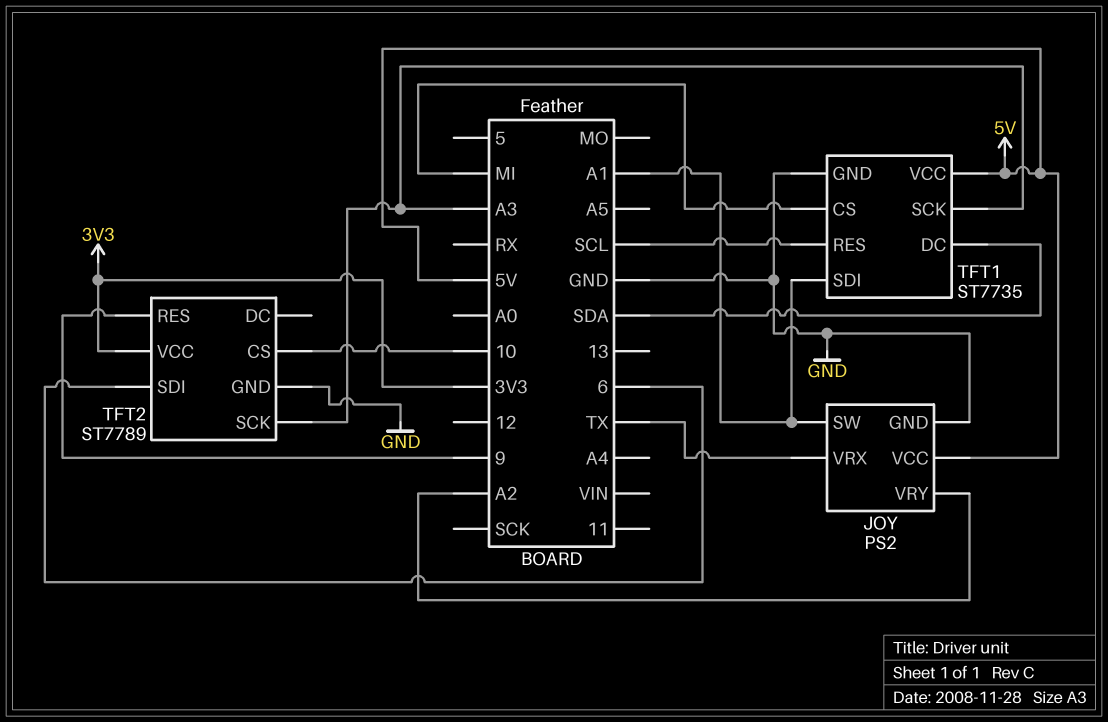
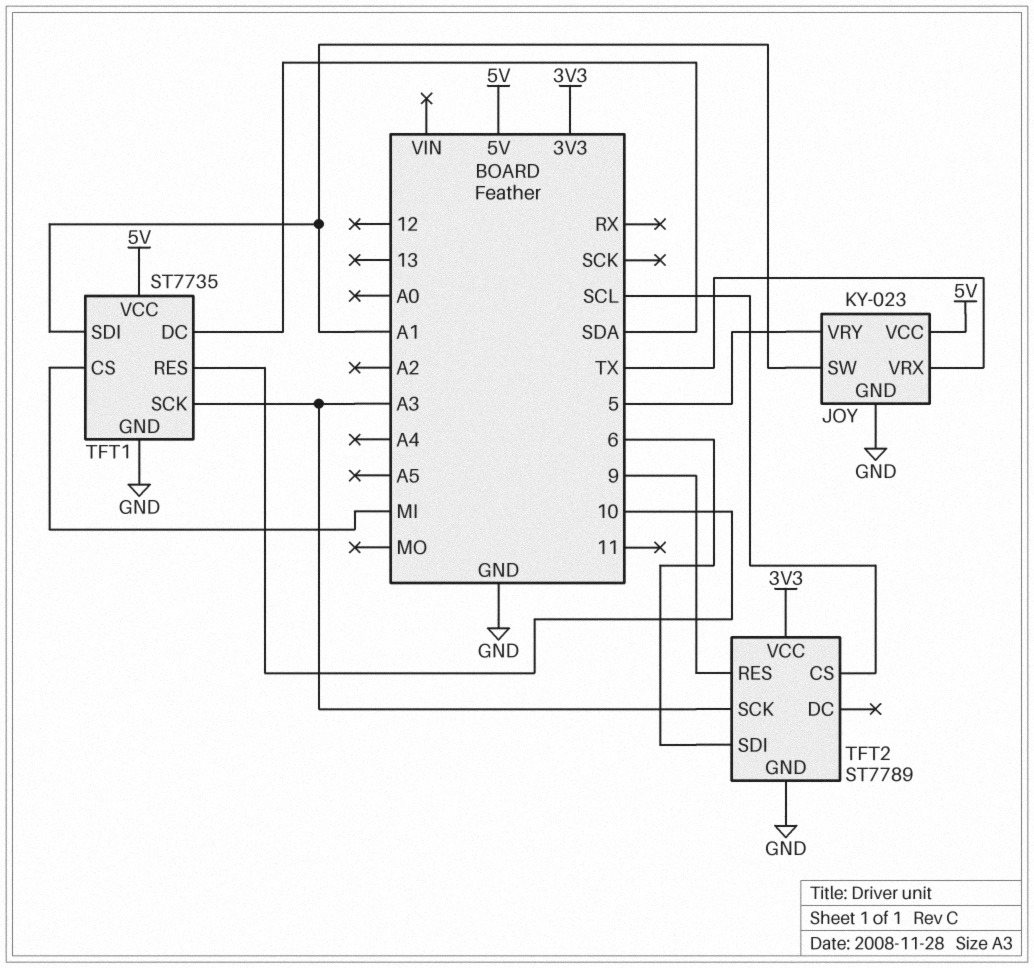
JOY: PS2 -> KY-023
JOY pin VRY: A2 -> 5
TFT1 pin RES: SCL -> 10
TFT2 pin CS: 10 -> SCL

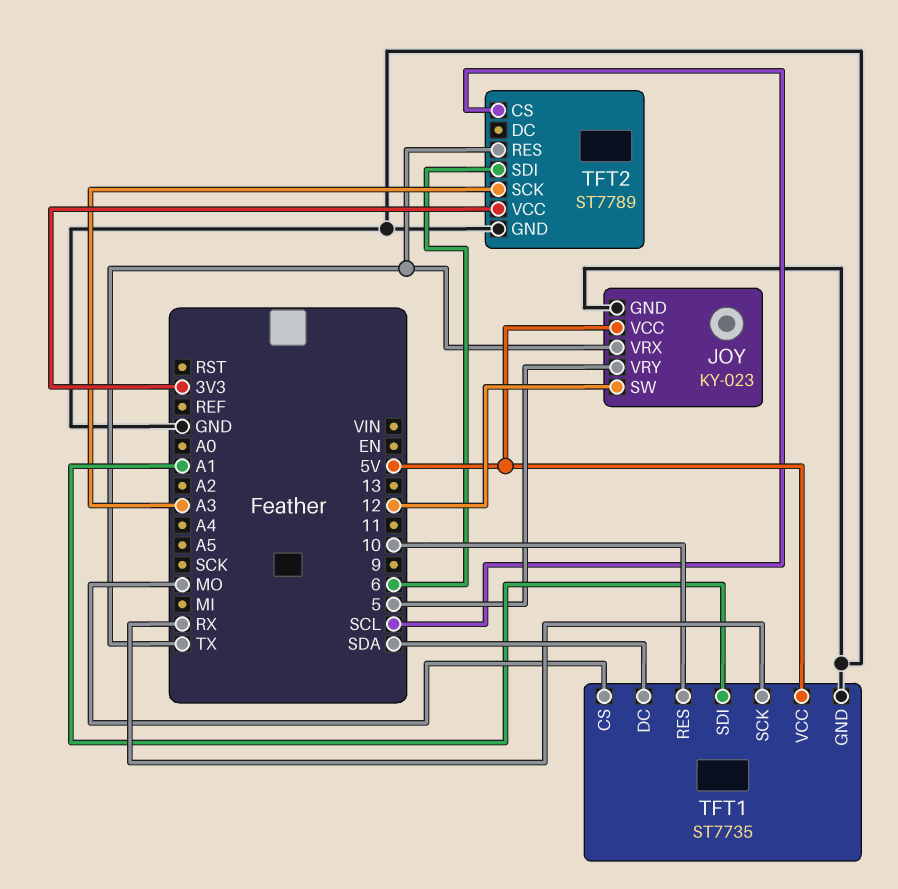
JOY pin SW: A1 -> 12
TFT1 pin CS: MI -> MO
TFT1 pin SCK: A3 -> RX
TFT2 pin RES: 9 -> TX

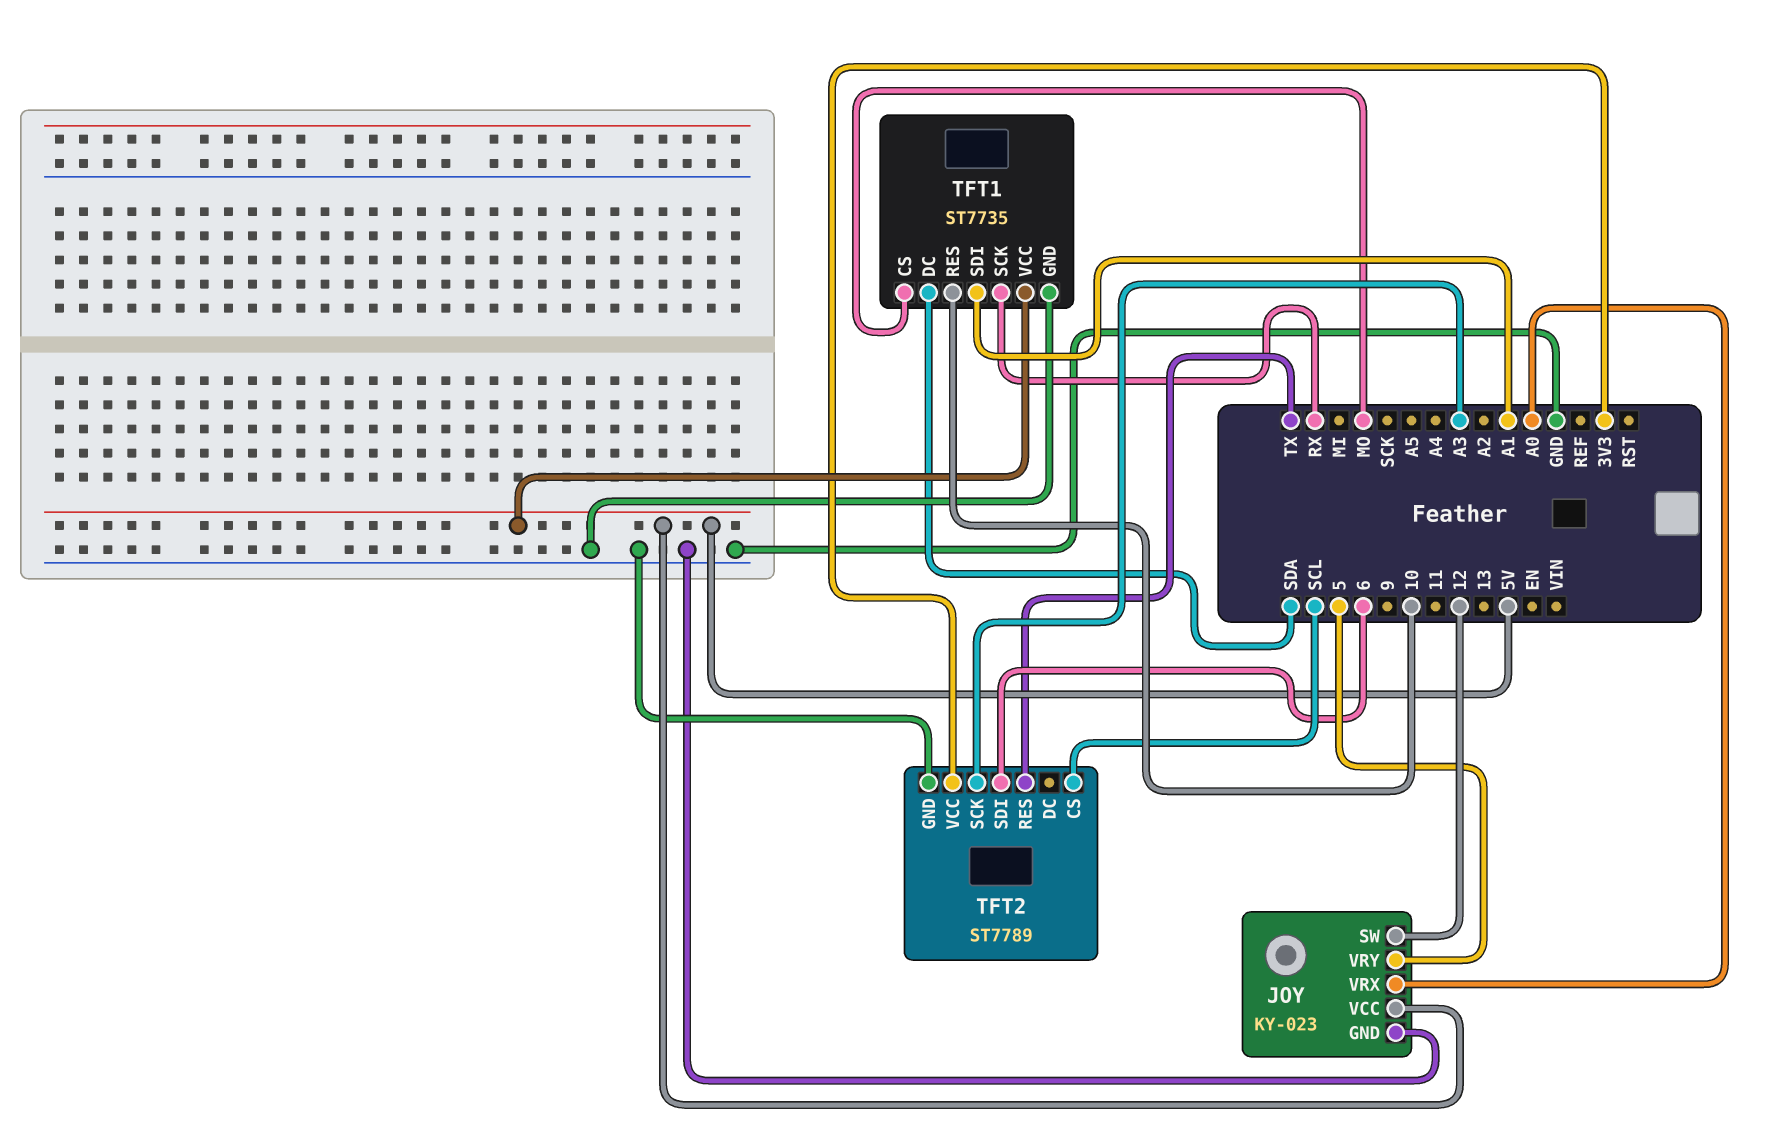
JOY pin VRX: TX -> A0

